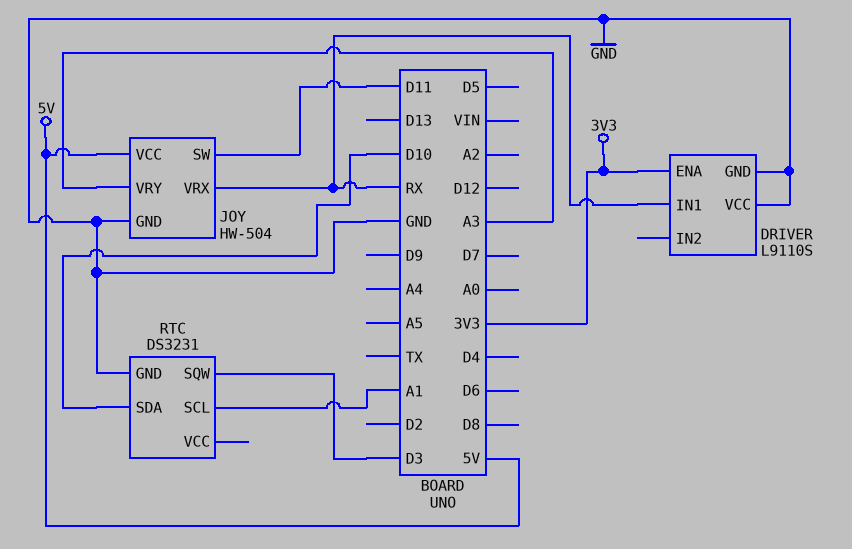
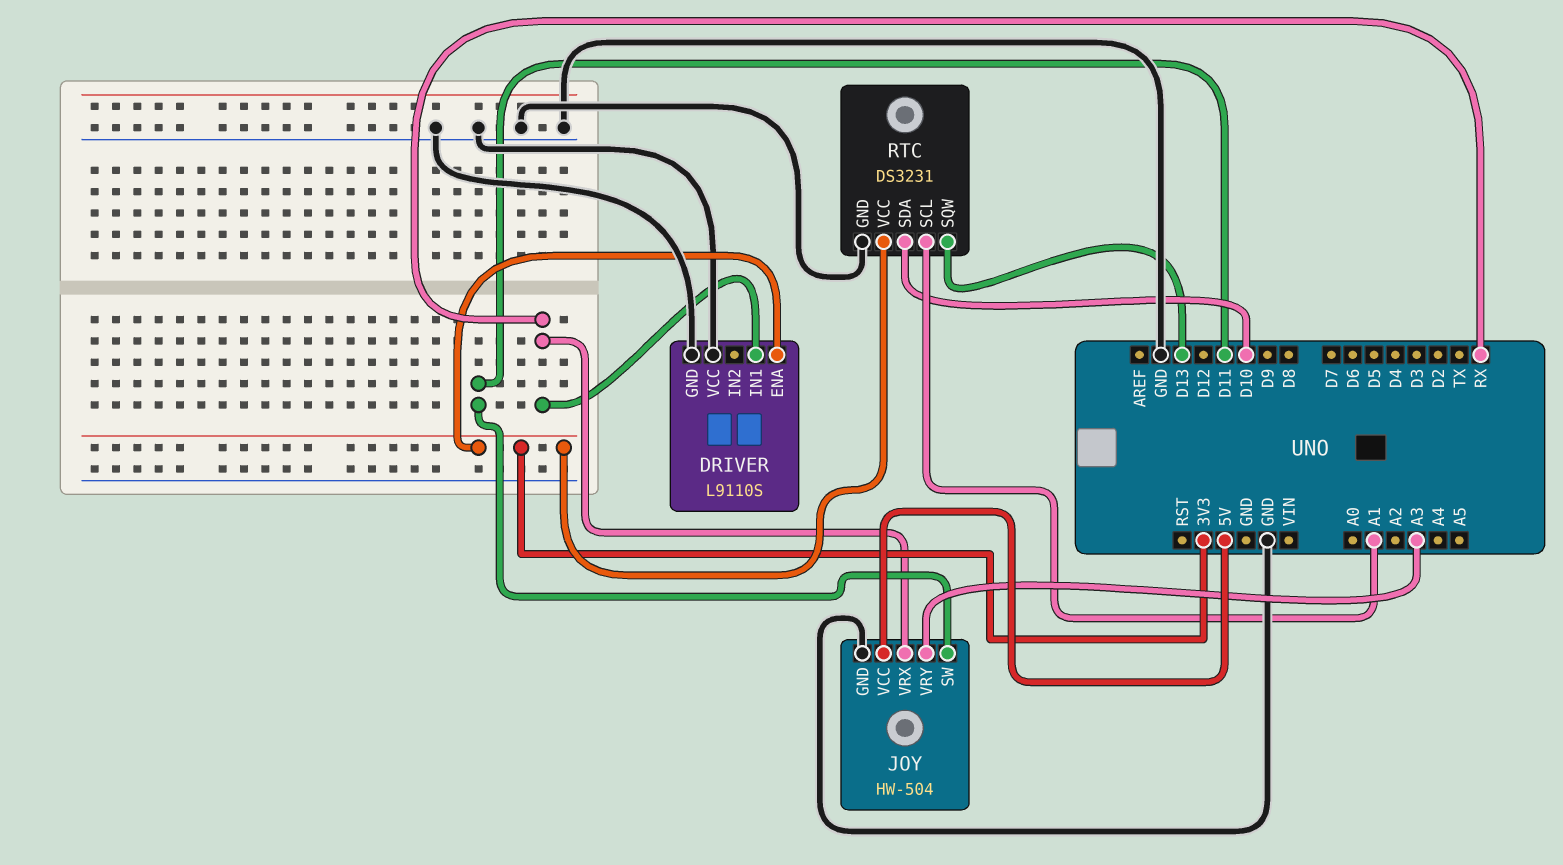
RTC pin SQW: D3 -> D13
RTC pin VCC: none -> 3V3

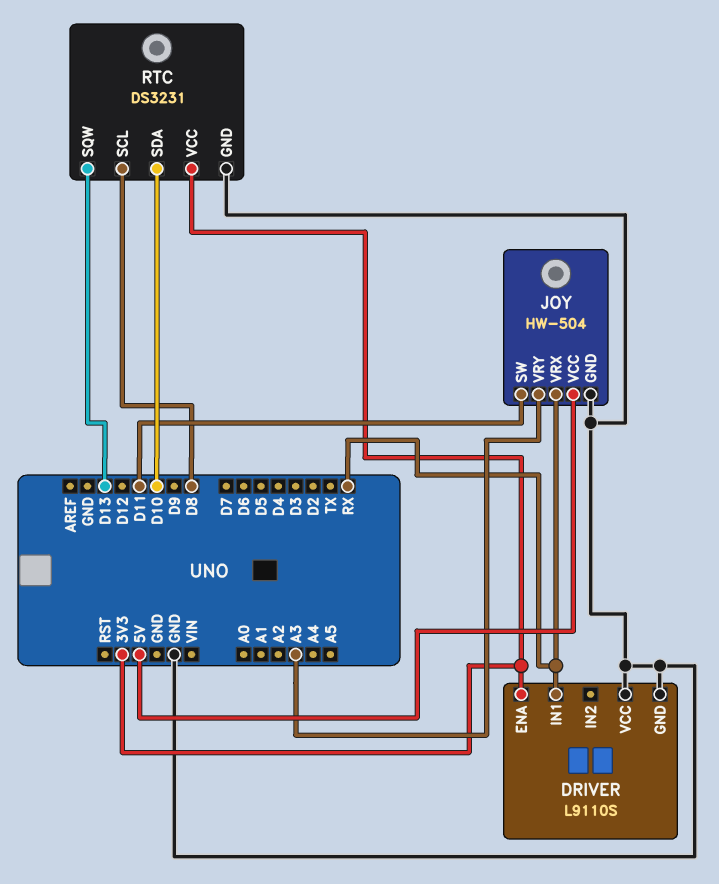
RTC pin SCL: A1 -> D8

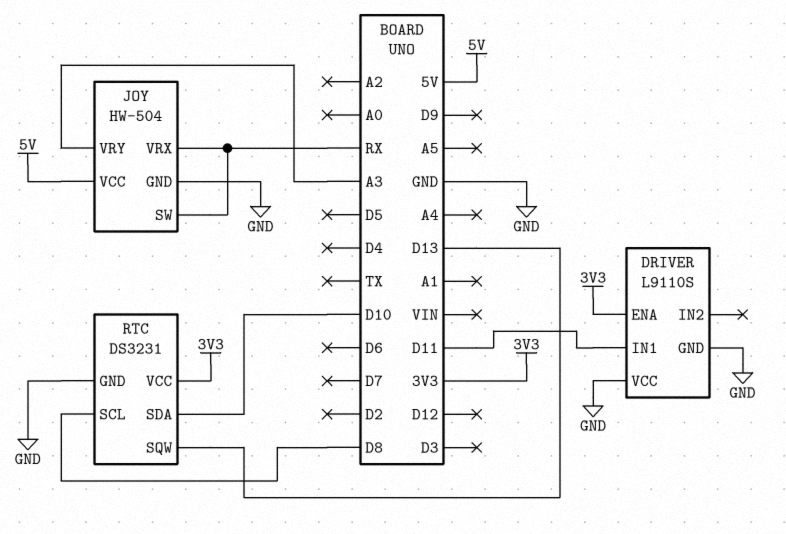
DRIVER pin IN1: RX -> D11
JOY pin SW: D11 -> RX

